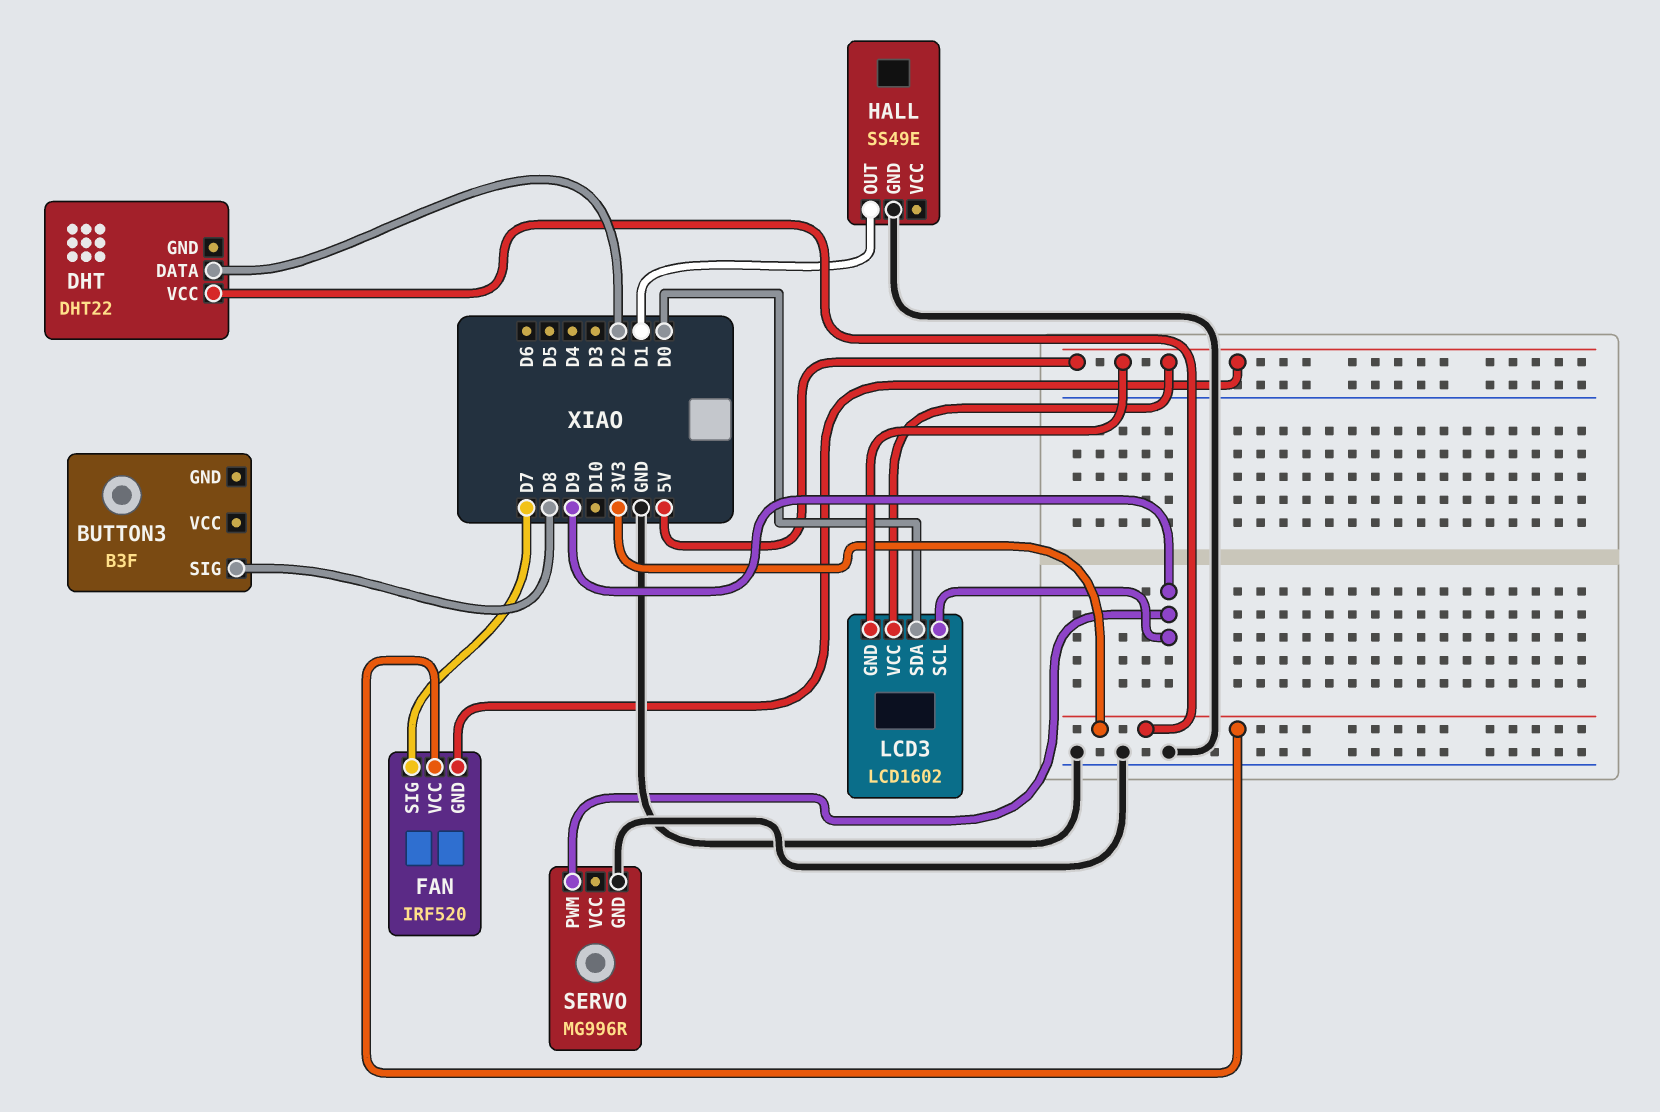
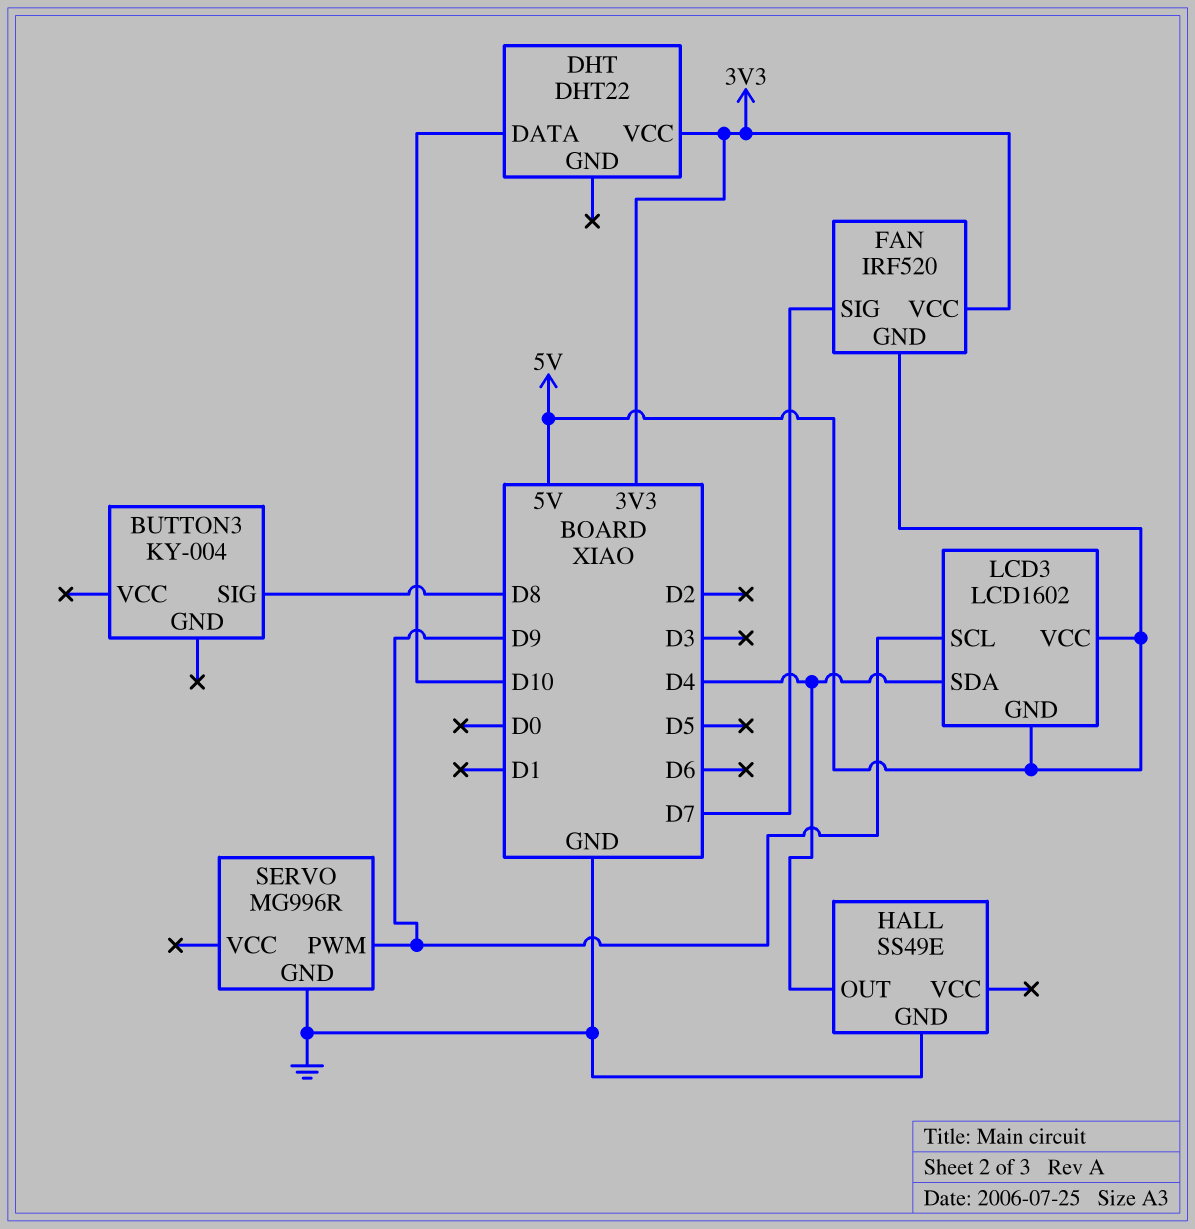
BUTTON3: B3F -> KY-004
DHT pin DATA: D2 -> D10
HALL pin OUT: D1 -> D4
LCD3 pin SDA: D0 -> D4

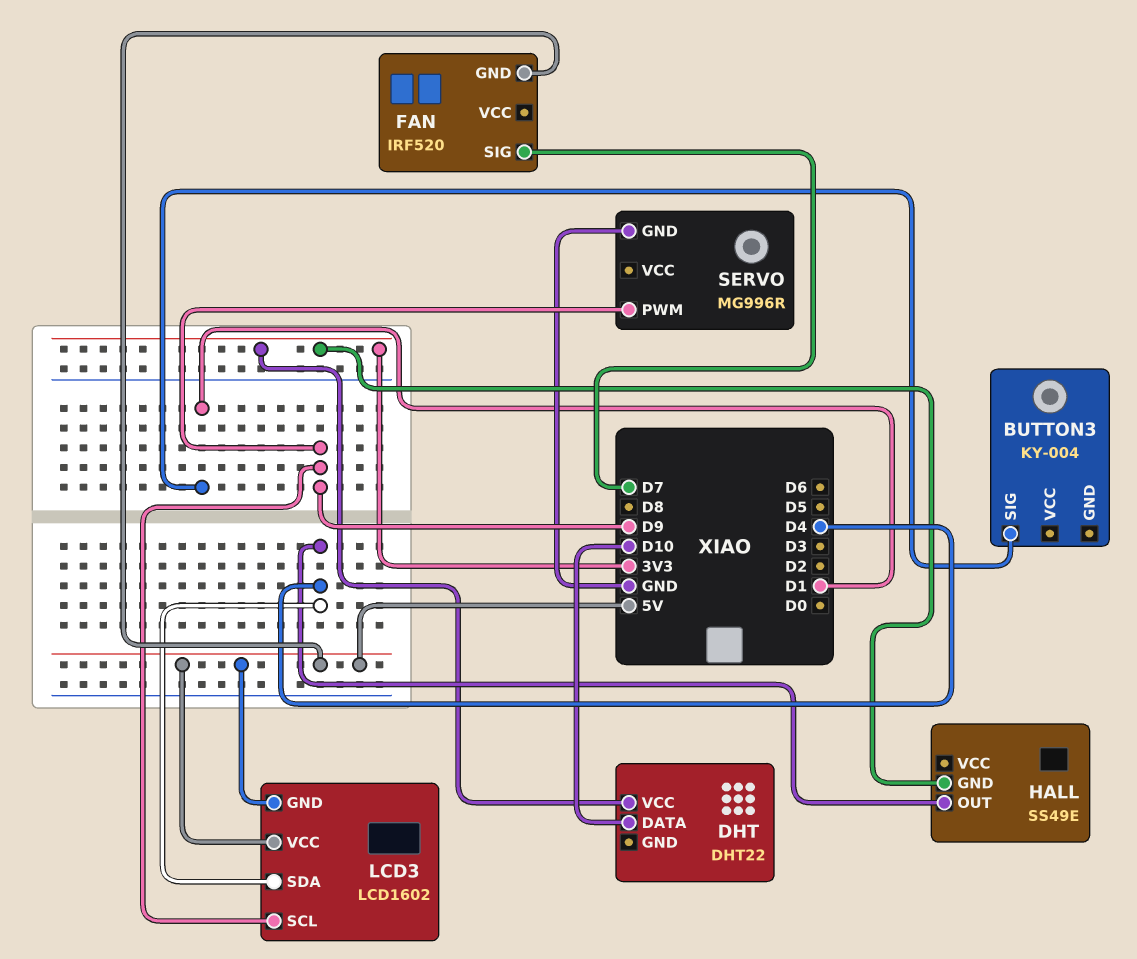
BUTTON3 pin SIG: D8 -> D1
FAN pin VCC: 3V3 -> none
HALL pin GND: GND -> 3V3

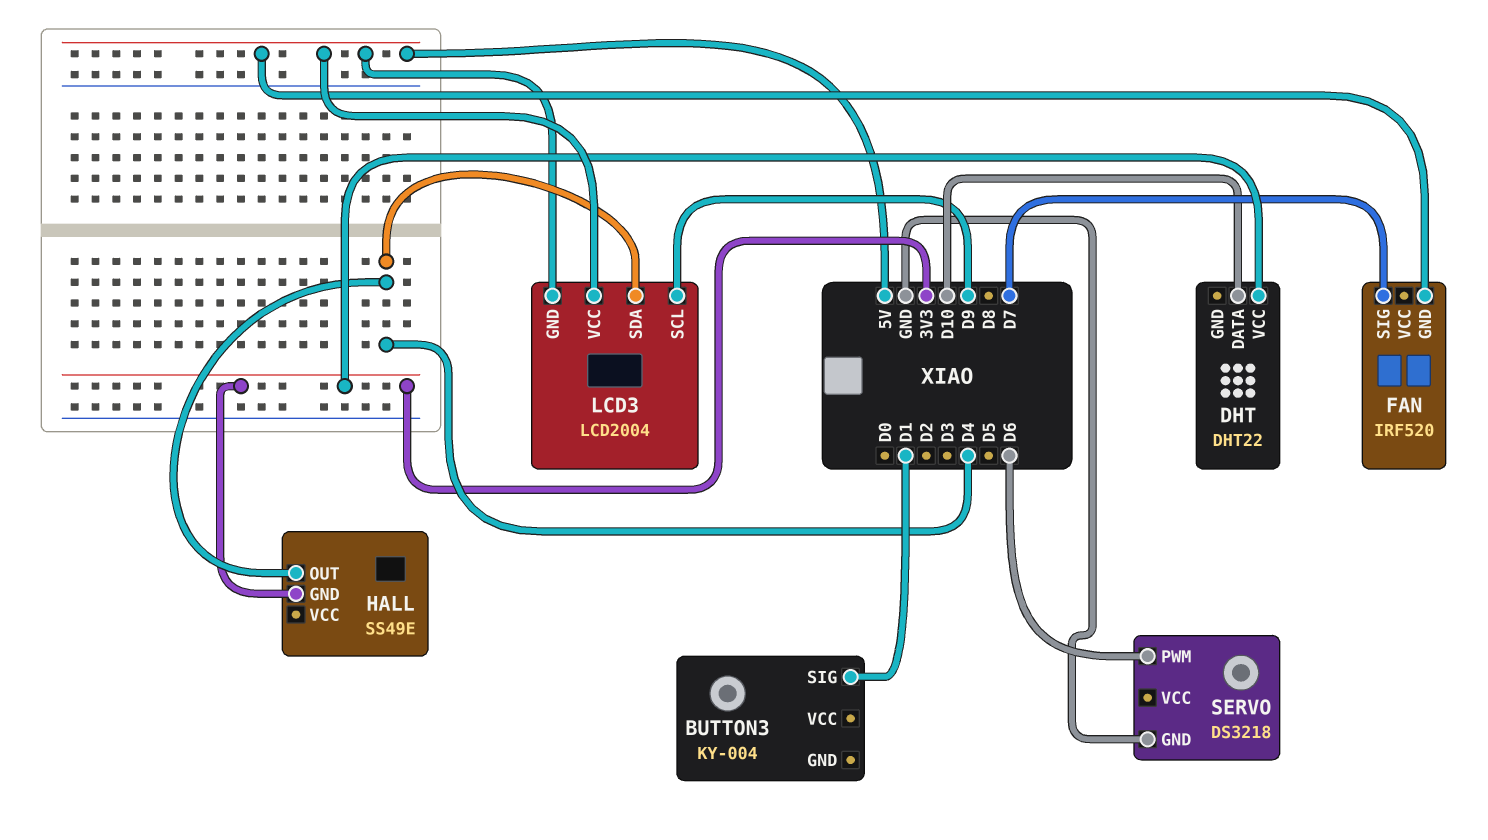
LCD3: LCD1602 -> LCD2004
SERVO: MG996R -> DS3218
SERVO pin PWM: D9 -> D6

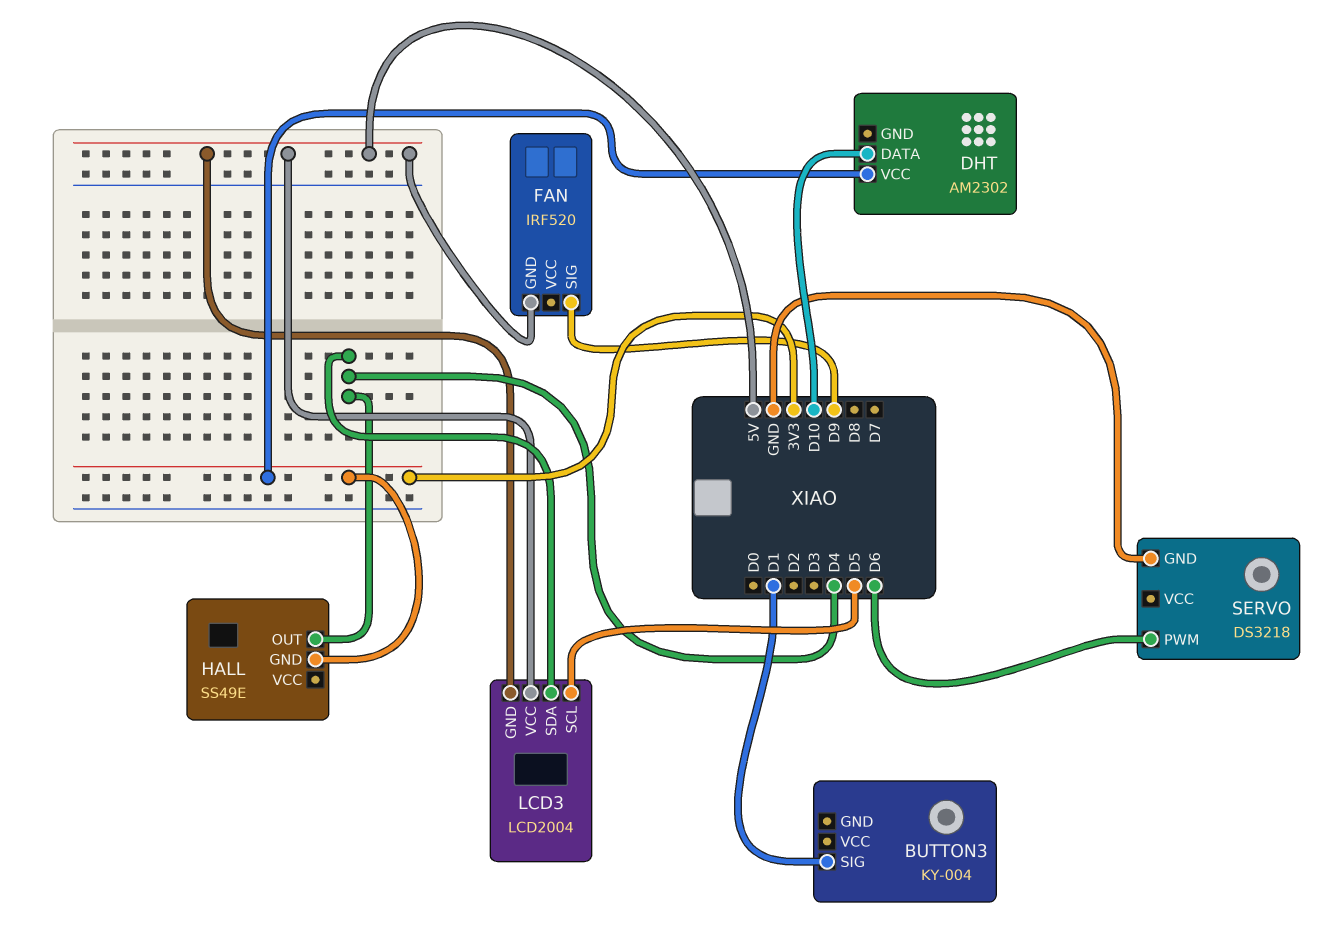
DHT: DHT22 -> AM2302
FAN pin SIG: D7 -> D9
LCD3 pin SCL: D9 -> D5

